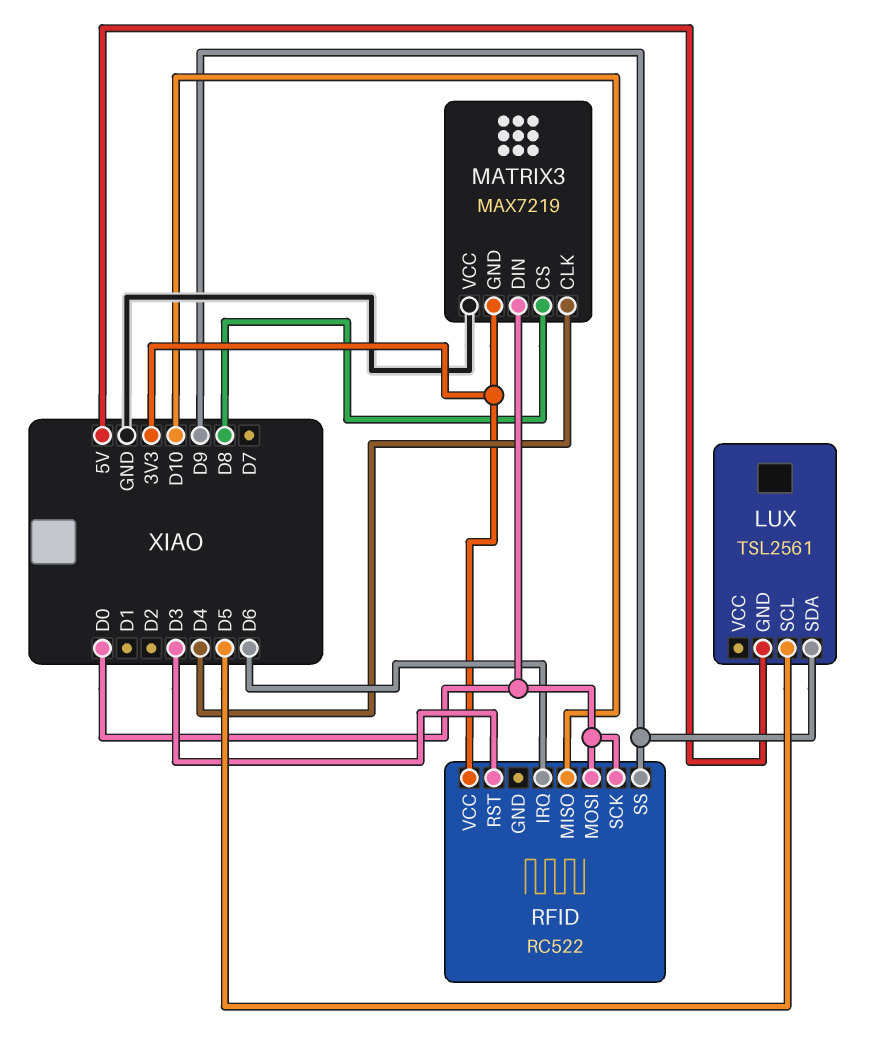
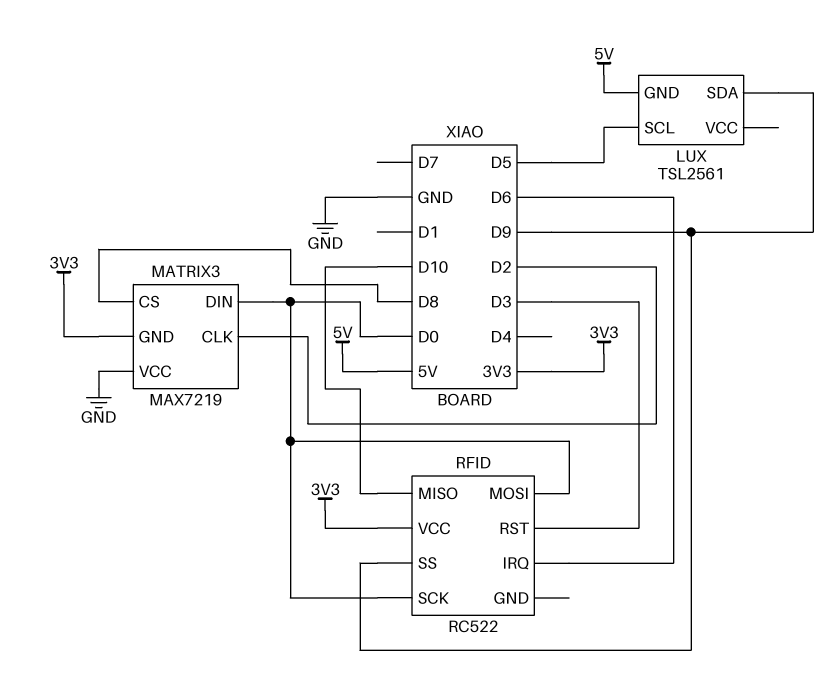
MATRIX3 pin CLK: D4 -> D2

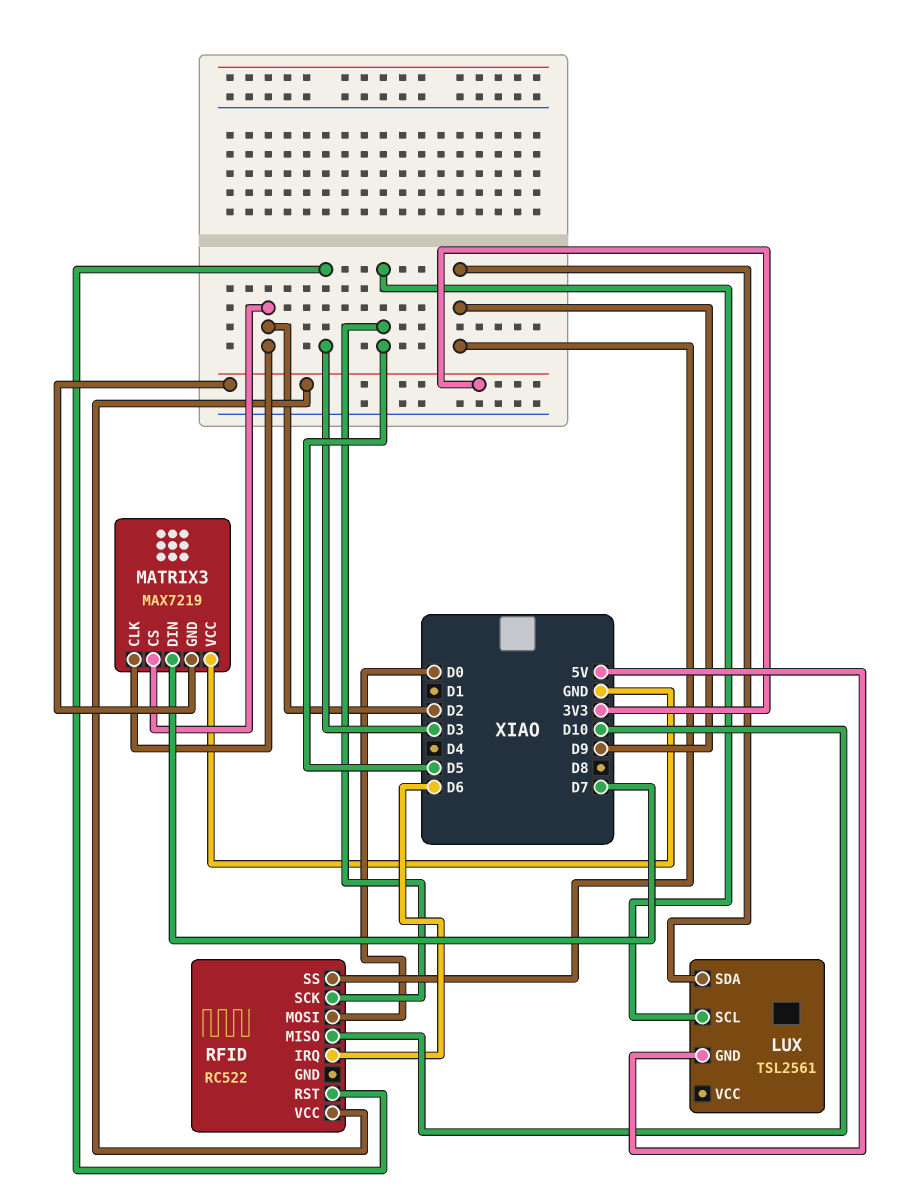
MATRIX3 pin CS: D8 -> D2
MATRIX3 pin DIN: D0 -> D7
RFID pin SCK: D0 -> D5

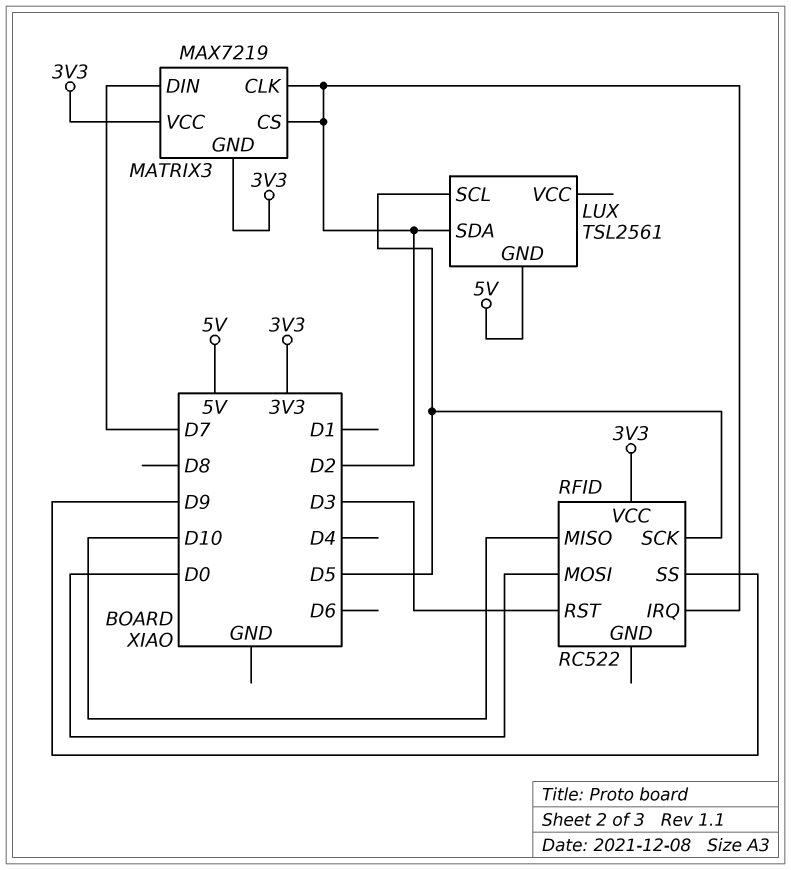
LUX pin SDA: D9 -> D2
MATRIX3 pin VCC: GND -> 3V3
RFID pin IRQ: D6 -> D2

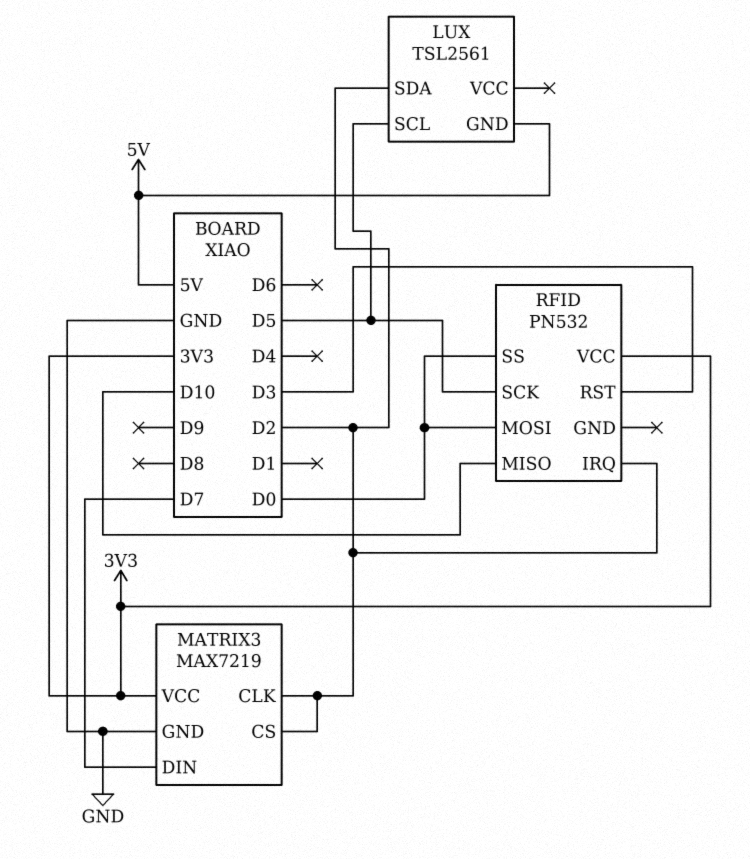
MATRIX3 pin GND: 3V3 -> GND
RFID: RC522 -> PN532
RFID pin SS: D9 -> D0

